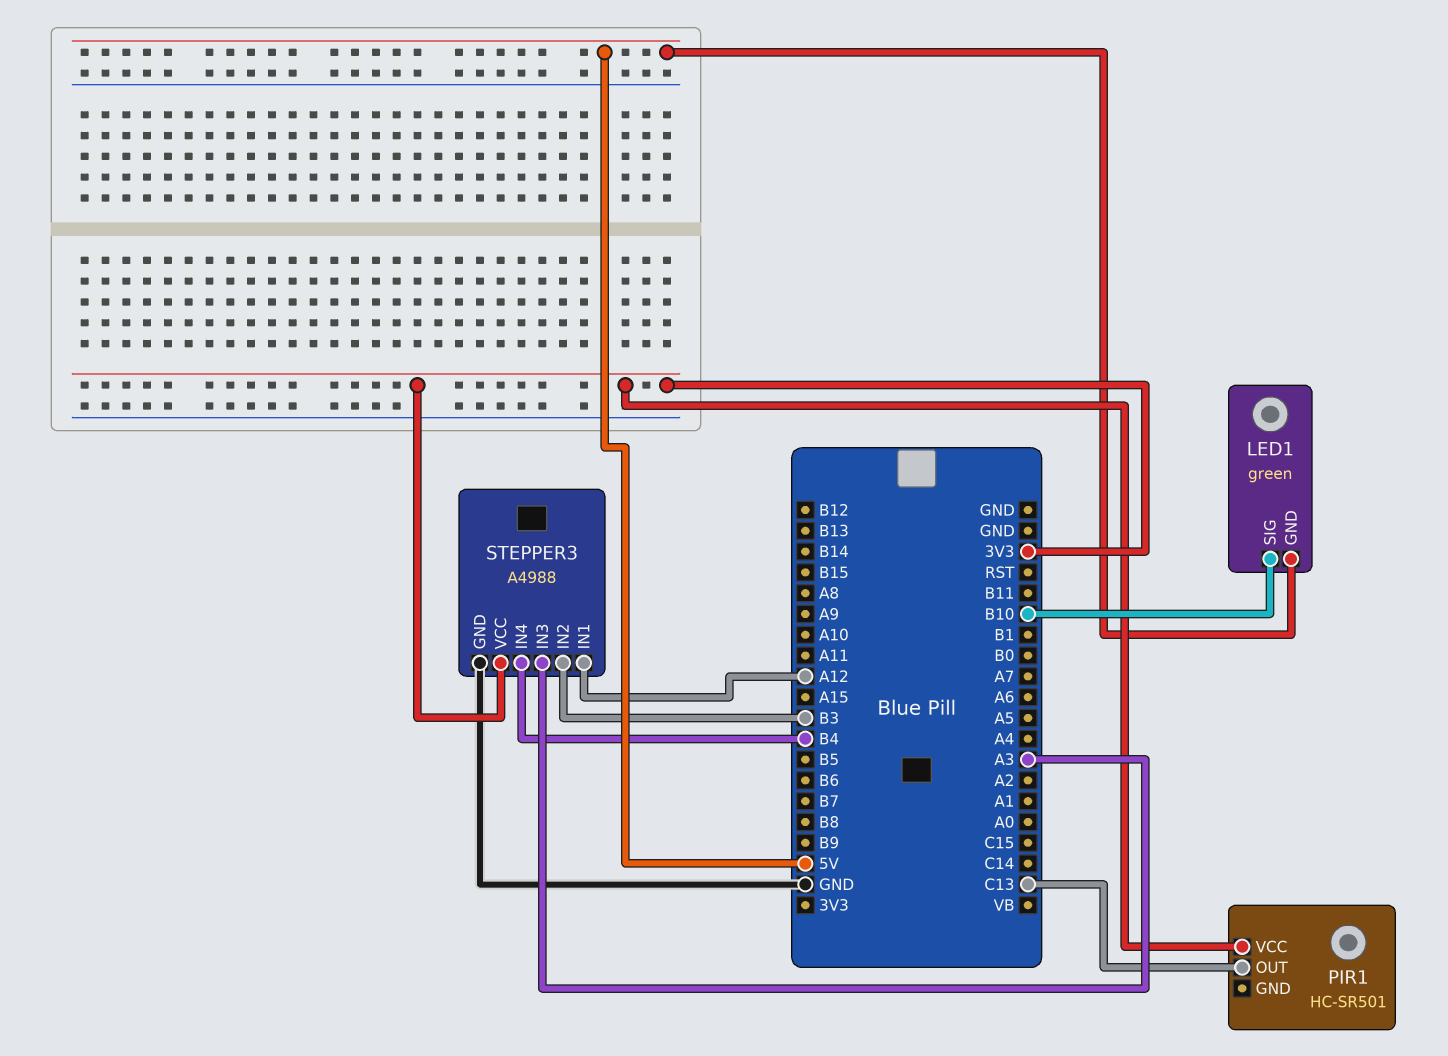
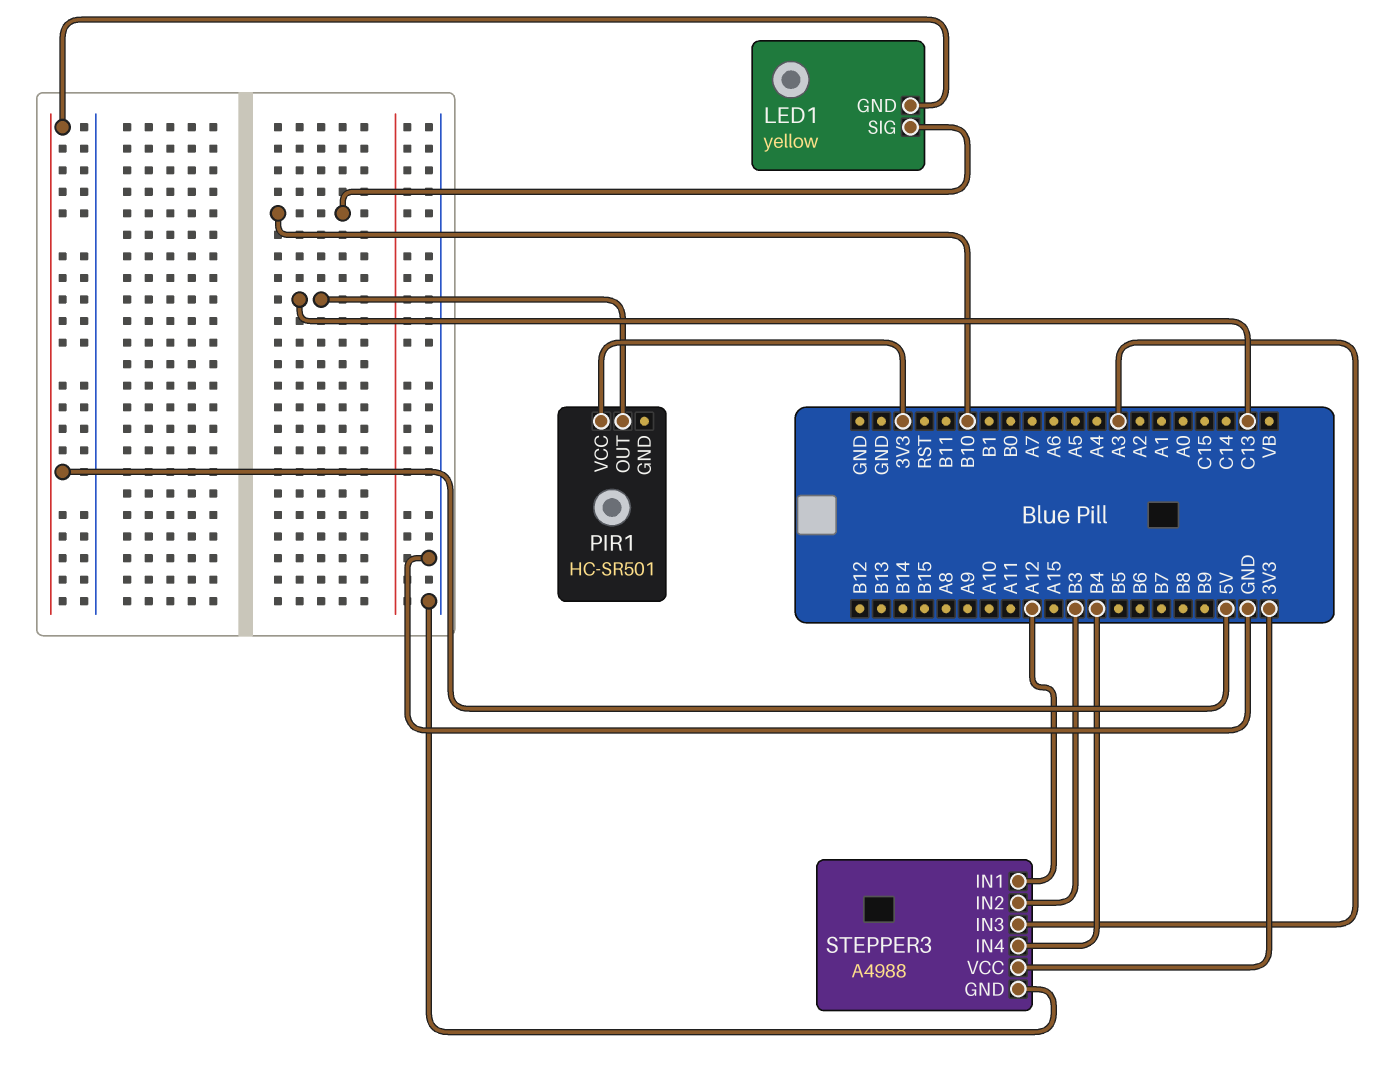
LED1: green -> yellow

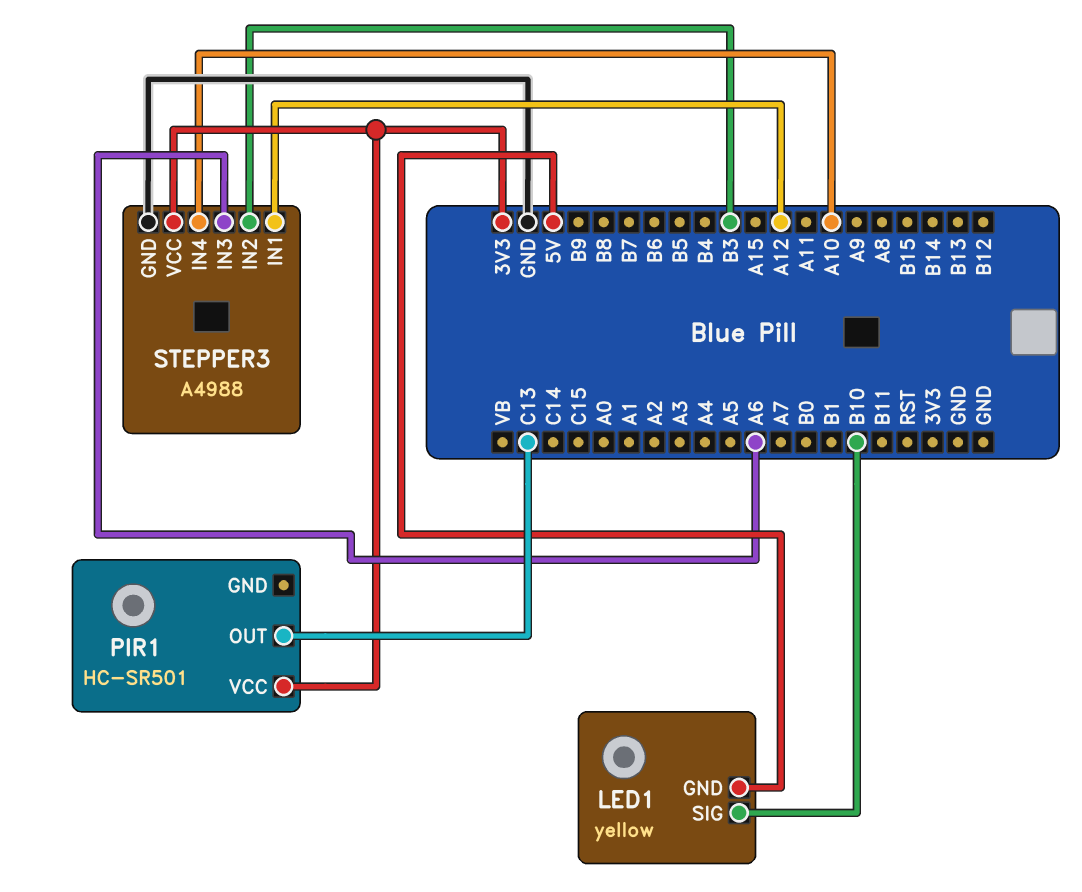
STEPPER3 pin IN3: A3 -> A6
STEPPER3 pin IN4: B4 -> A10

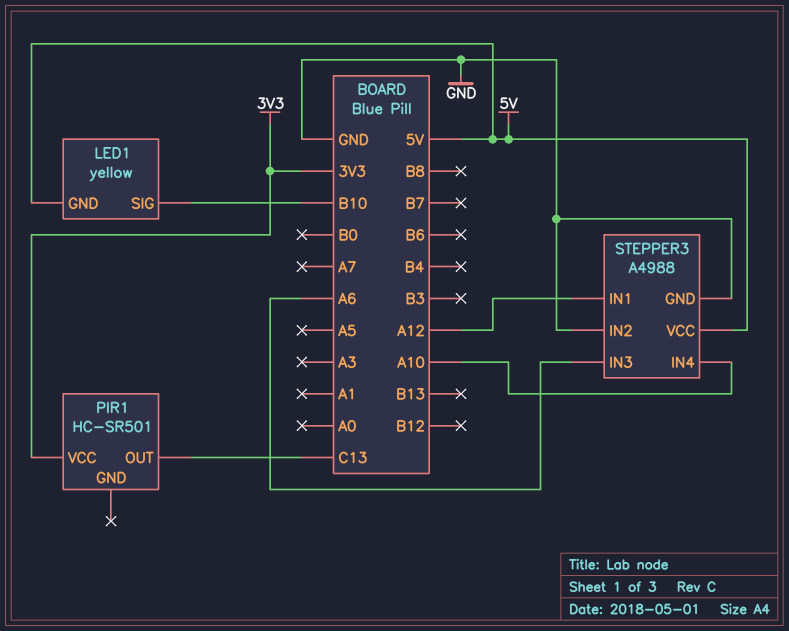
STEPPER3 pin IN2: B3 -> GND
STEPPER3 pin VCC: 3V3 -> 5V

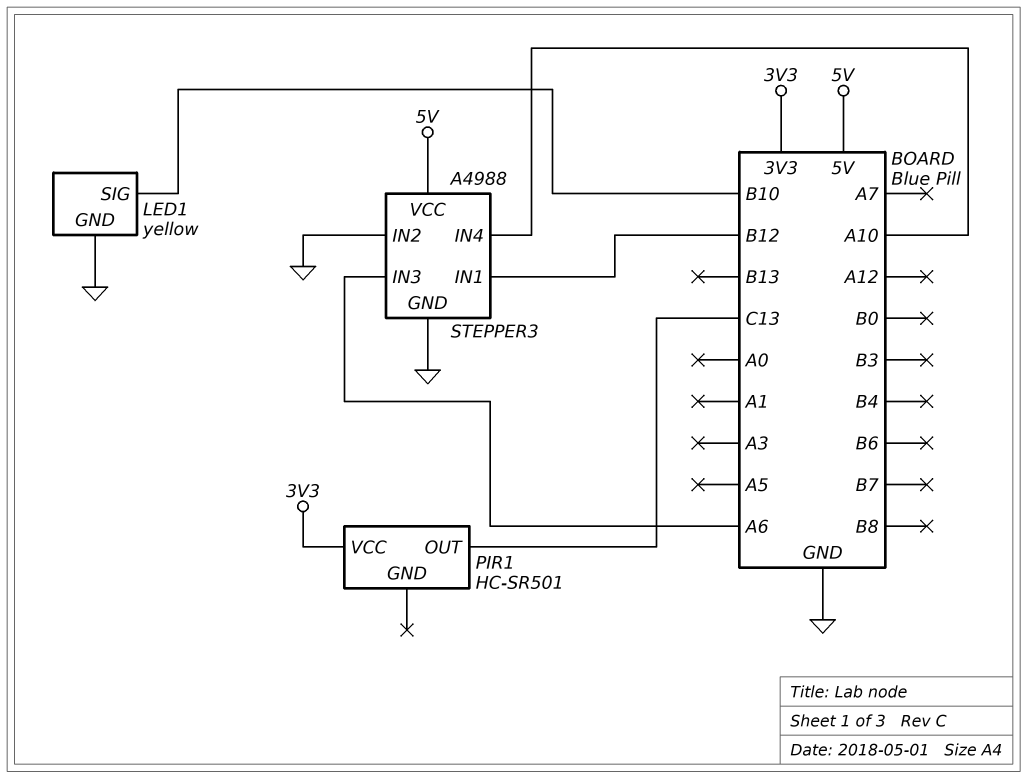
LED1 pin GND: 5V -> GND
STEPPER3 pin IN1: A12 -> B12

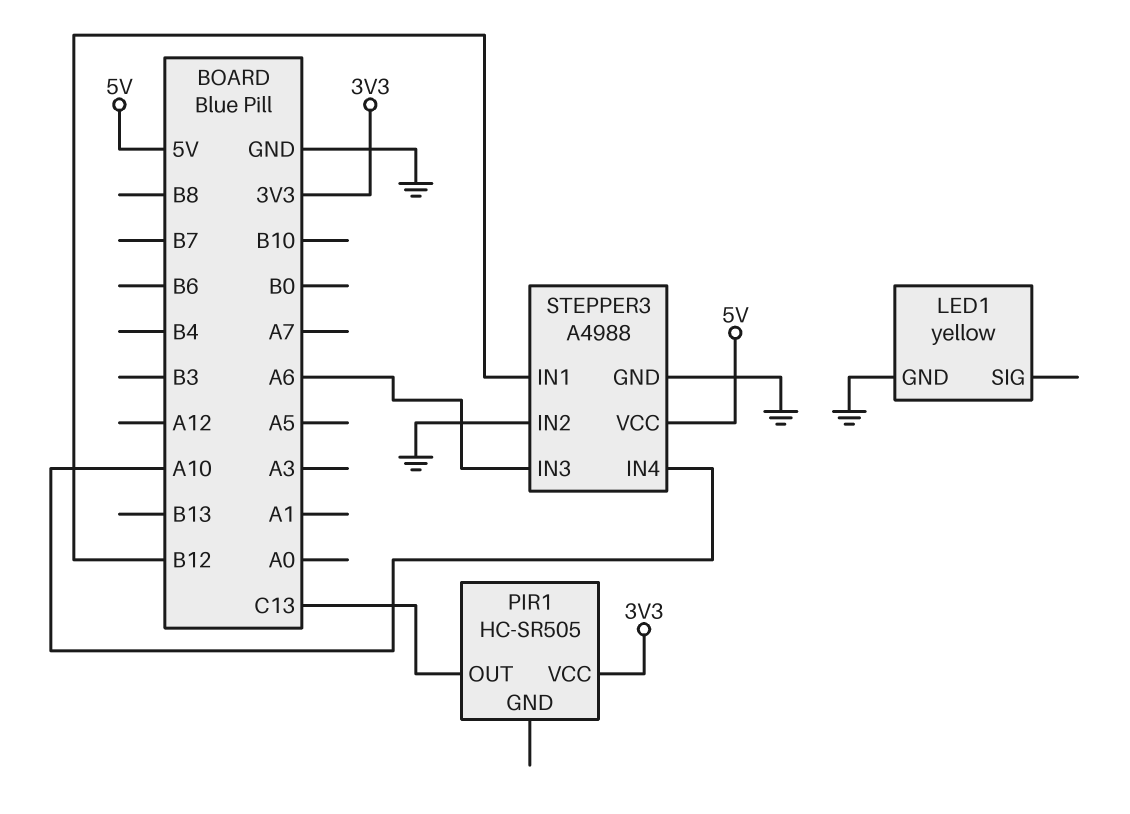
LED1 pin SIG: B10 -> none
PIR1: HC-SR501 -> HC-SR505

